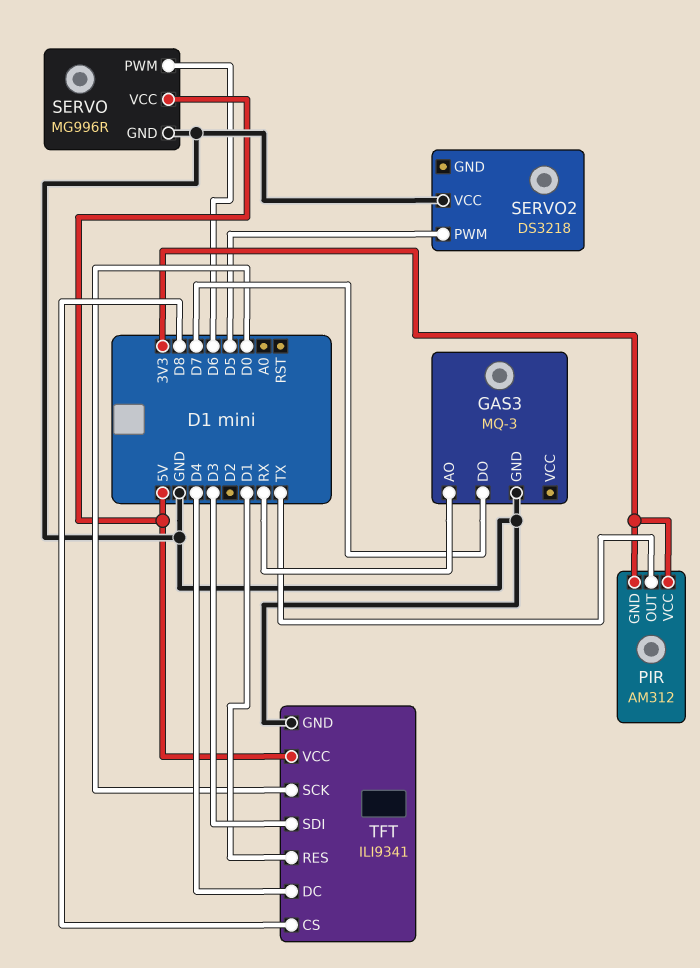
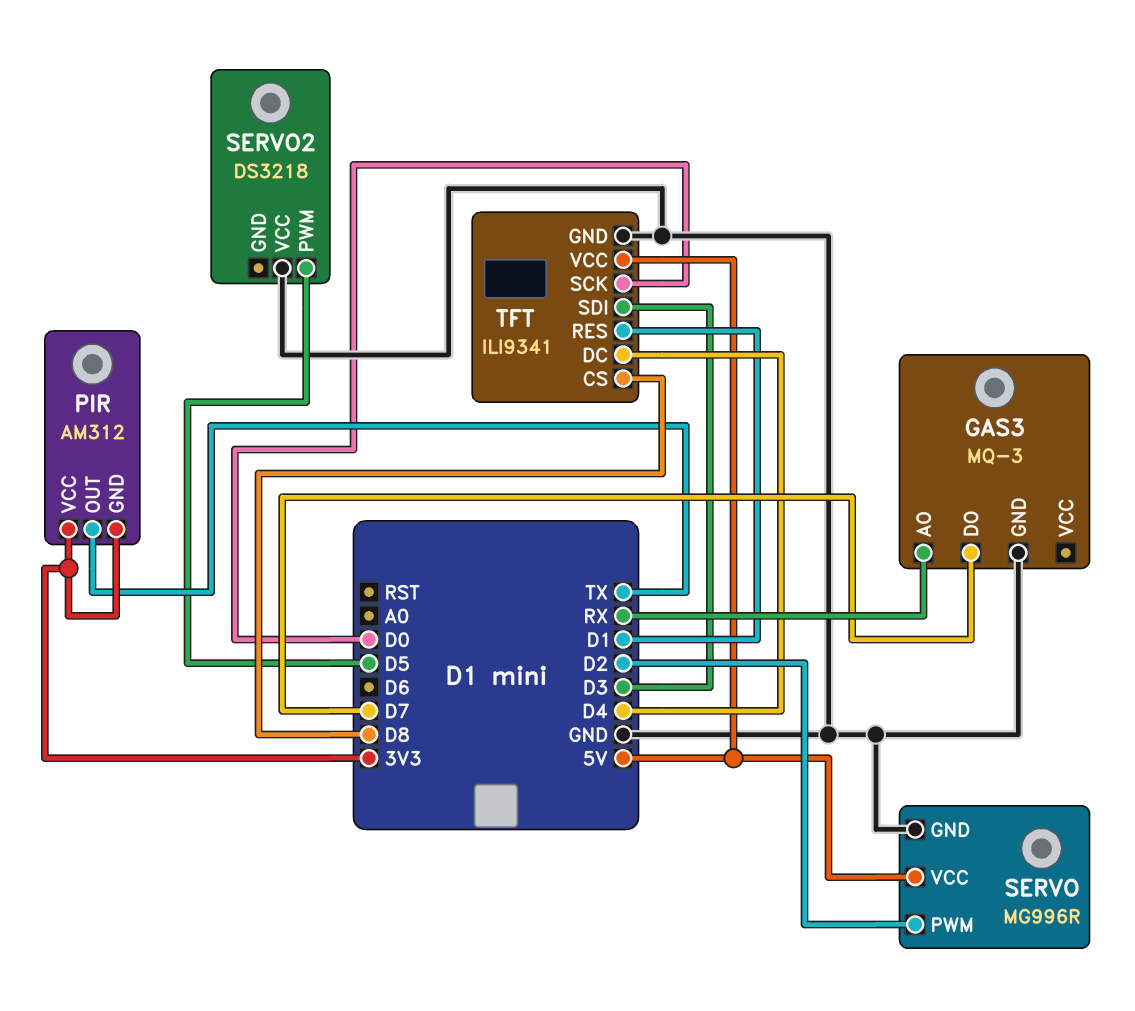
SERVO pin PWM: D6 -> D2

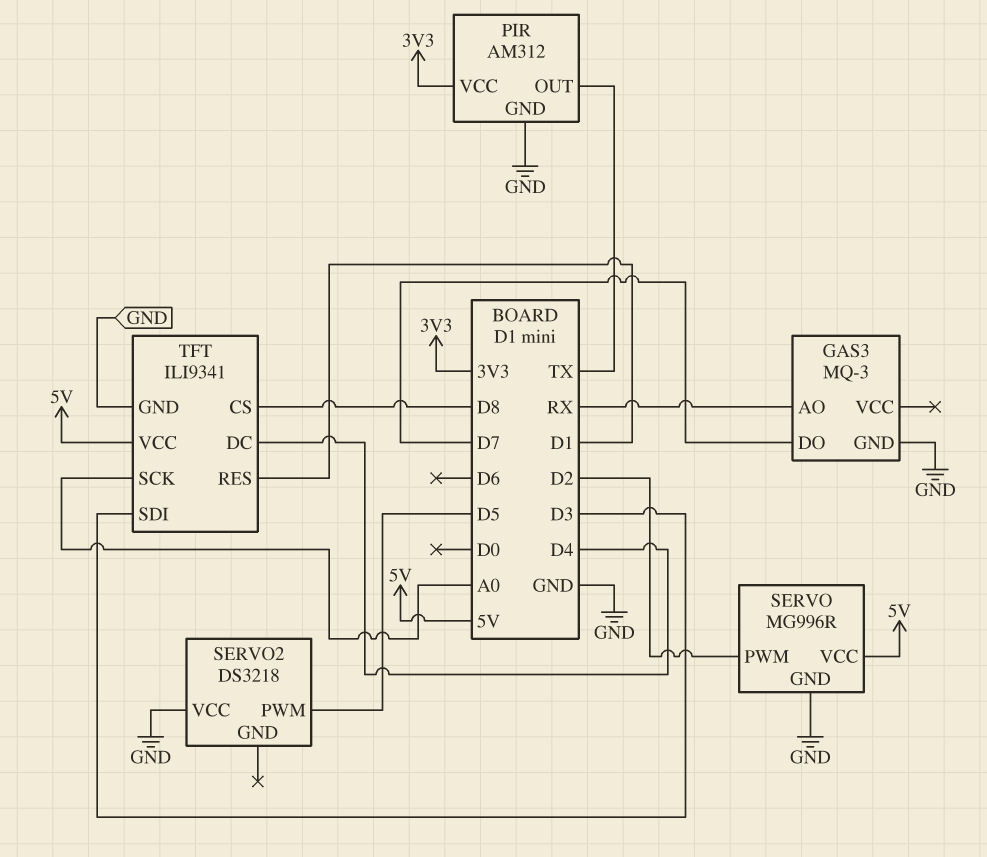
PIR pin GND: 3V3 -> GND
TFT pin SCK: D0 -> A0

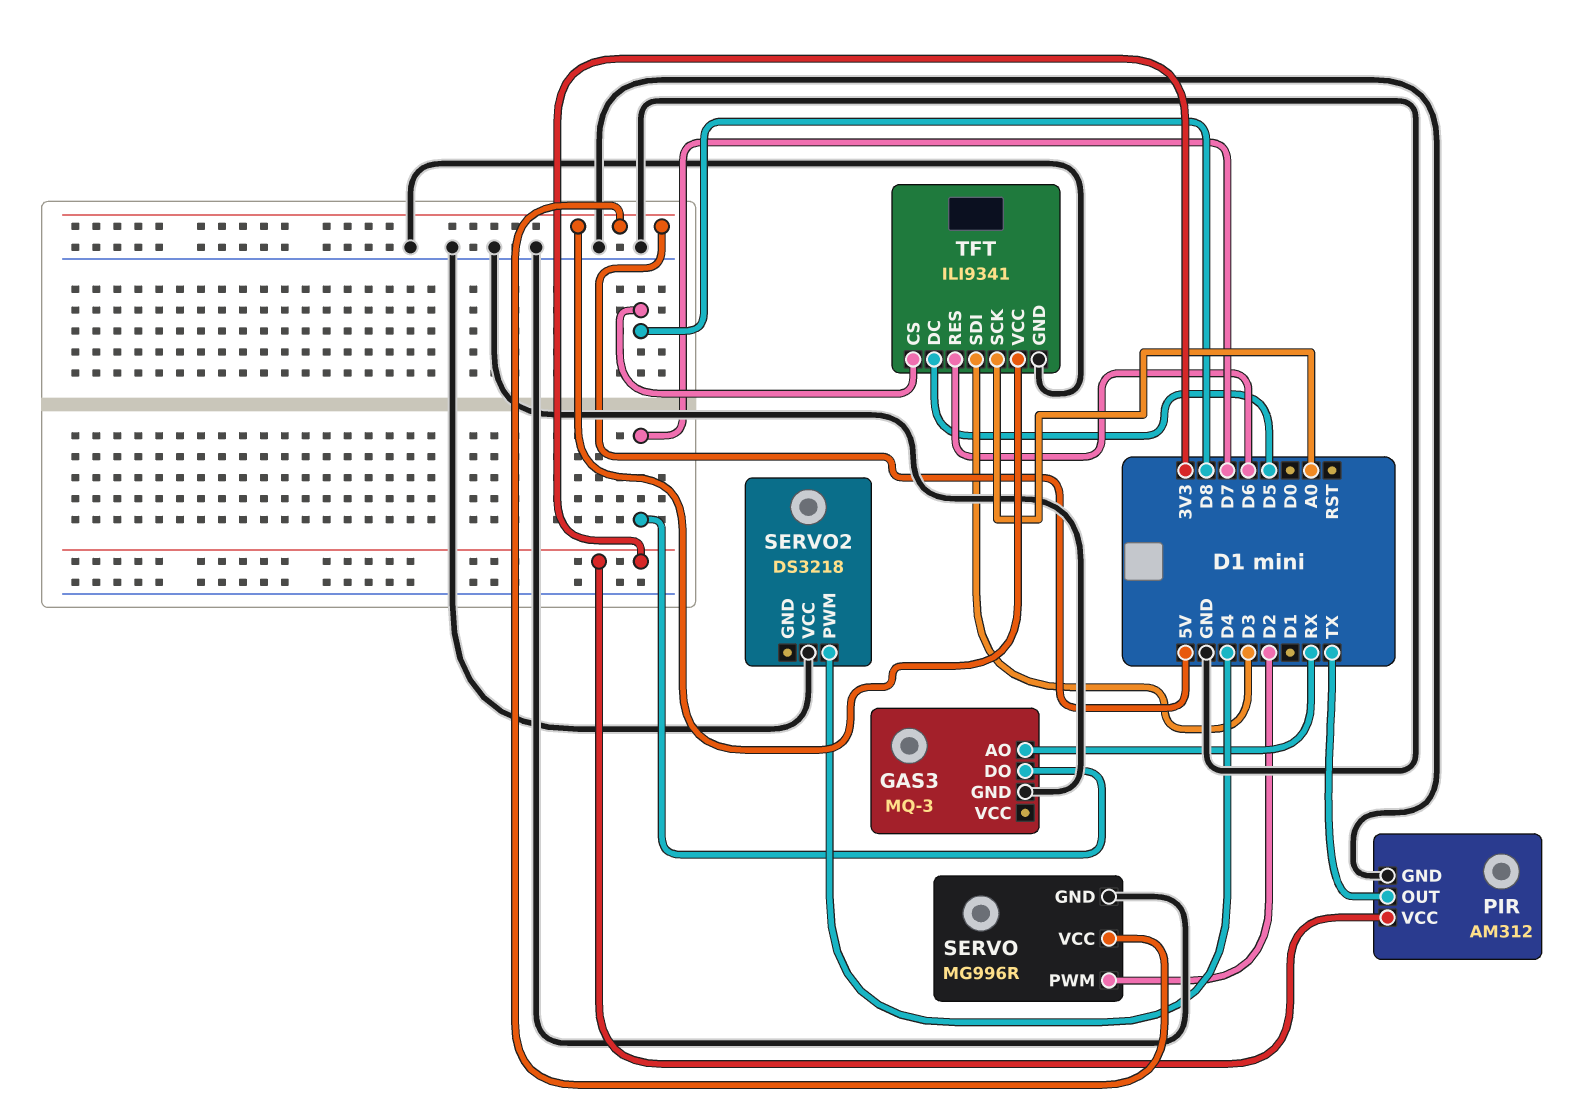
SERVO2 pin PWM: D5 -> D4
TFT pin DC: D4 -> D5
TFT pin RES: D1 -> D6

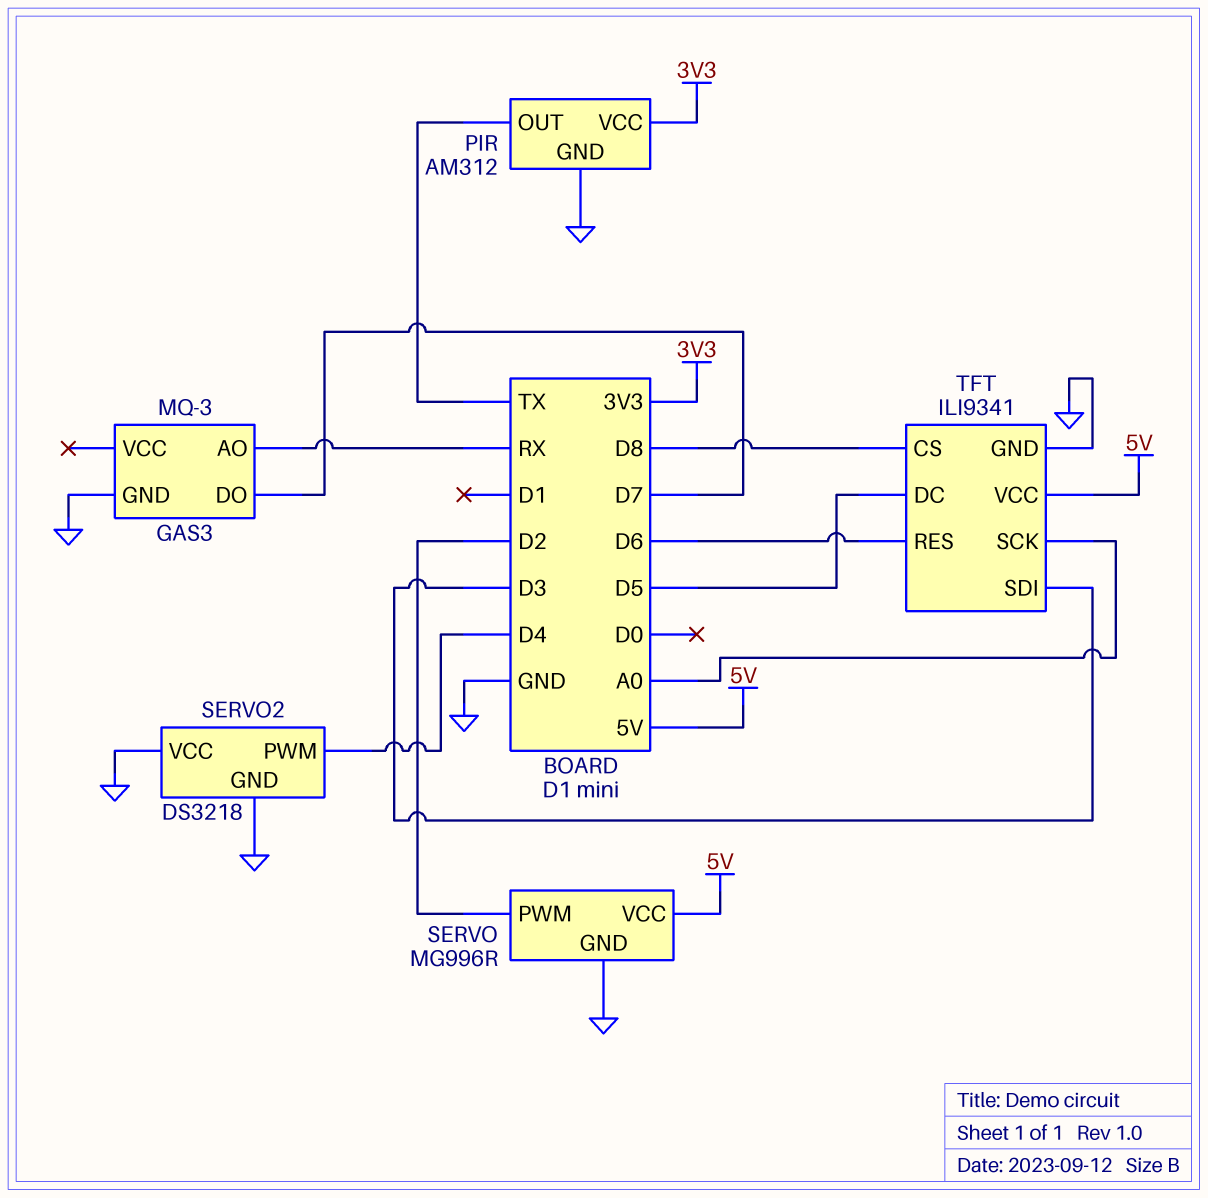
SERVO2 pin GND: none -> GND

